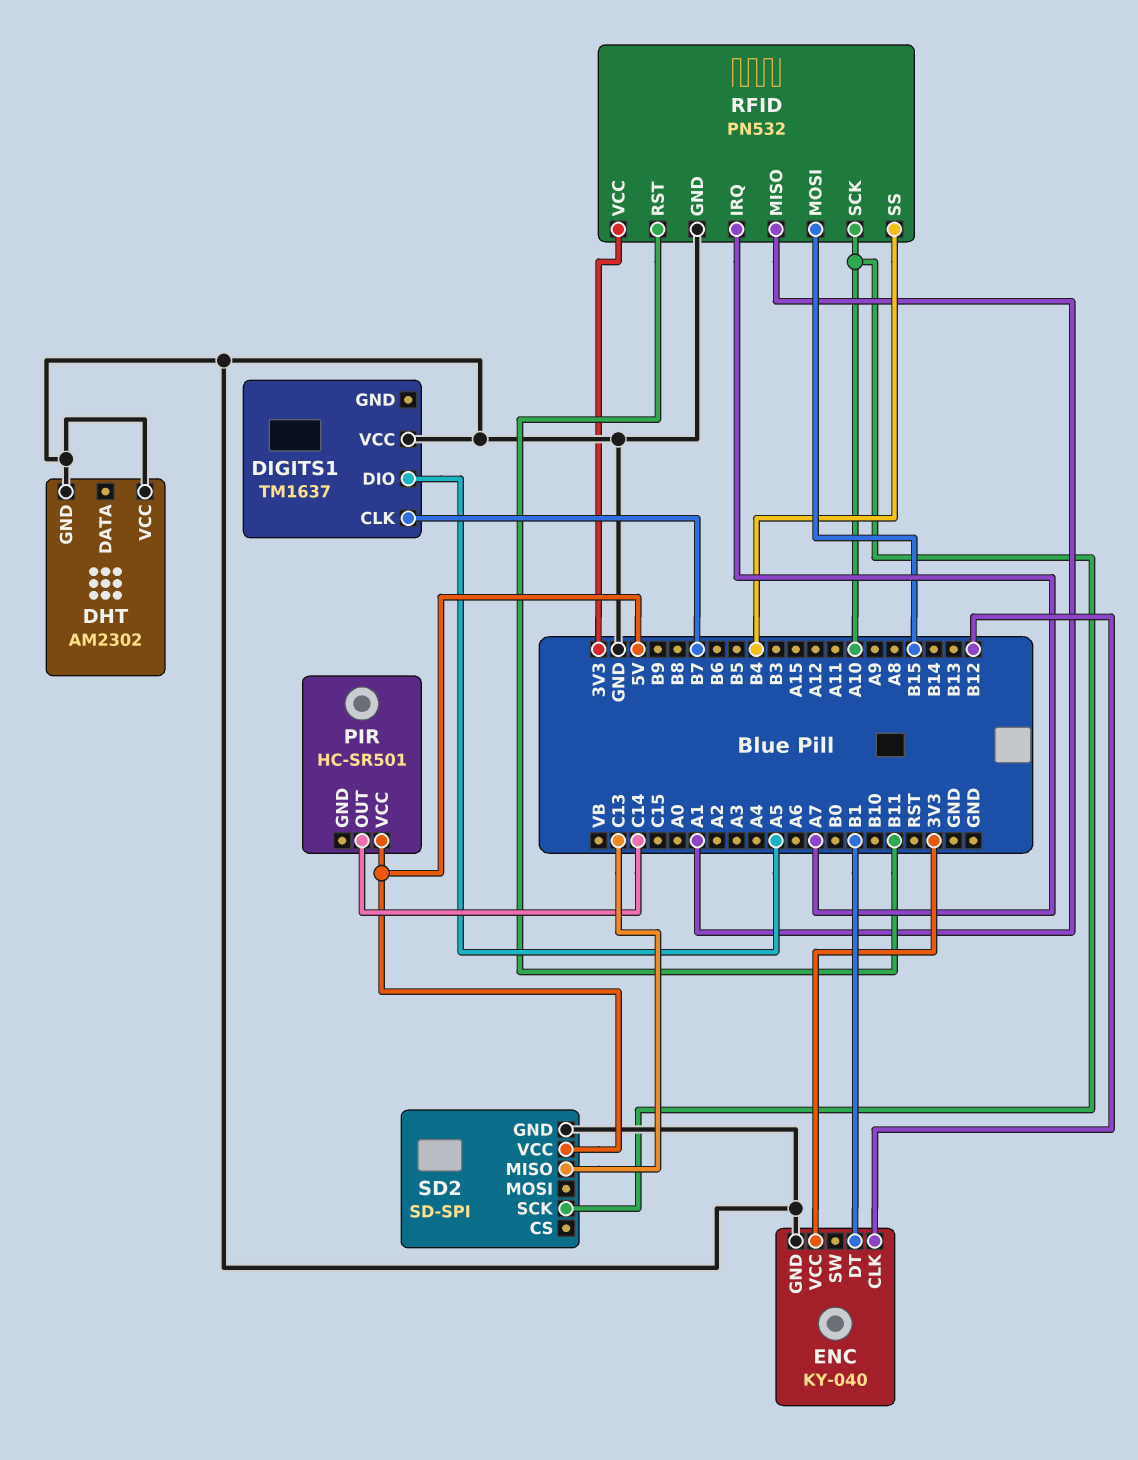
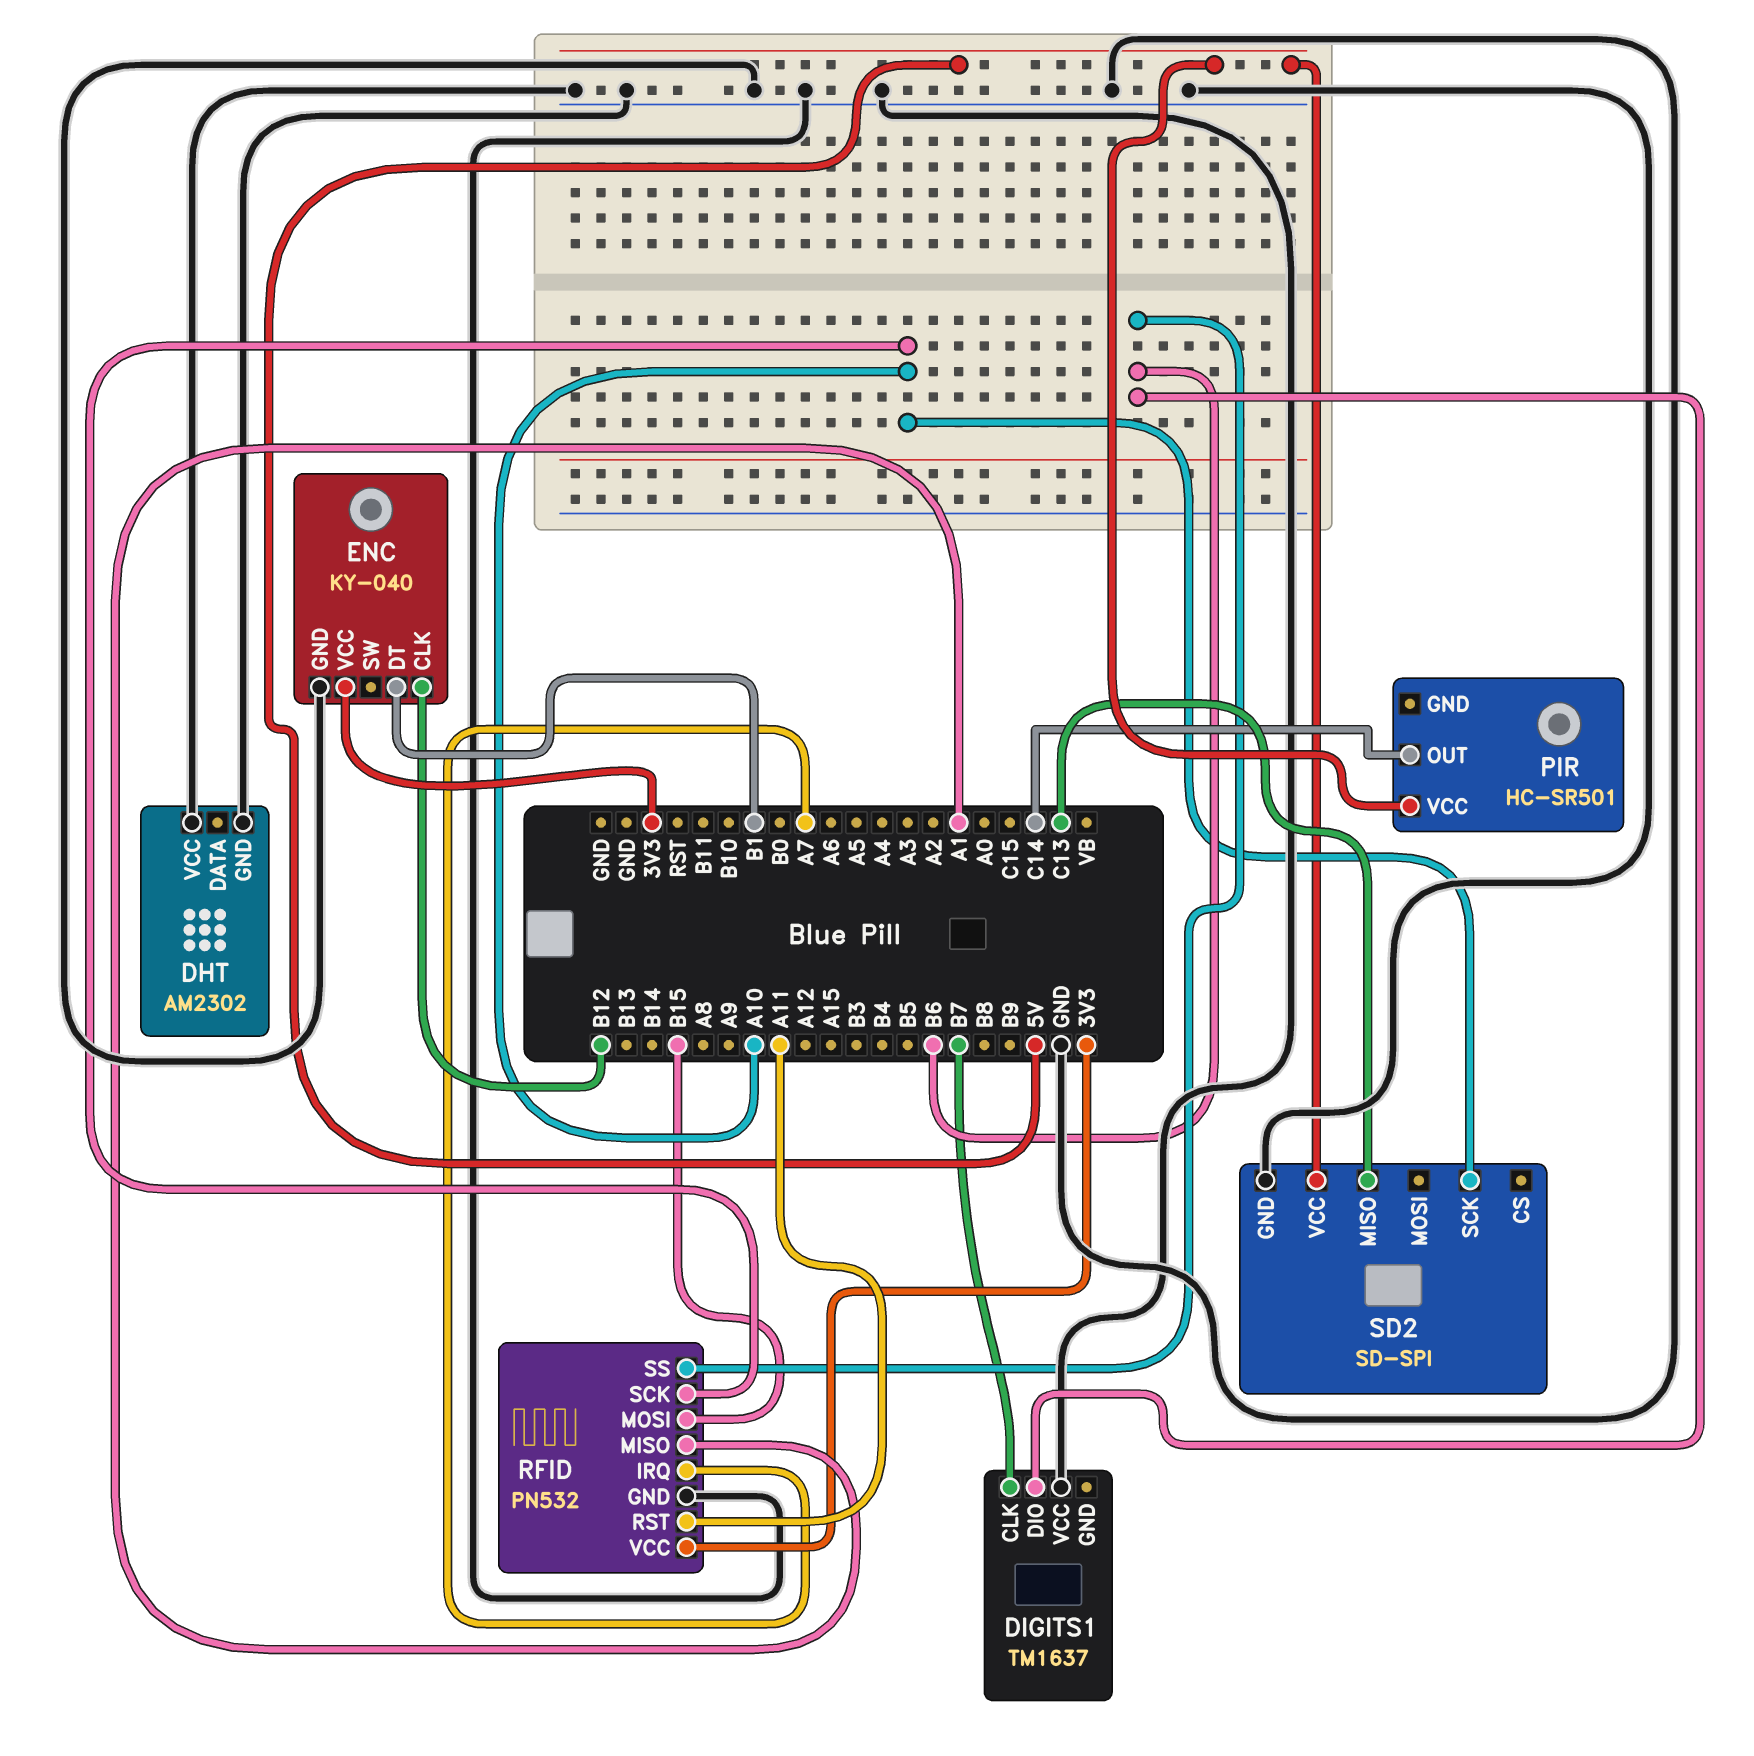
DIGITS1 pin DIO: A5 -> B6
RFID pin RST: B11 -> A11
RFID pin SS: B4 -> B6

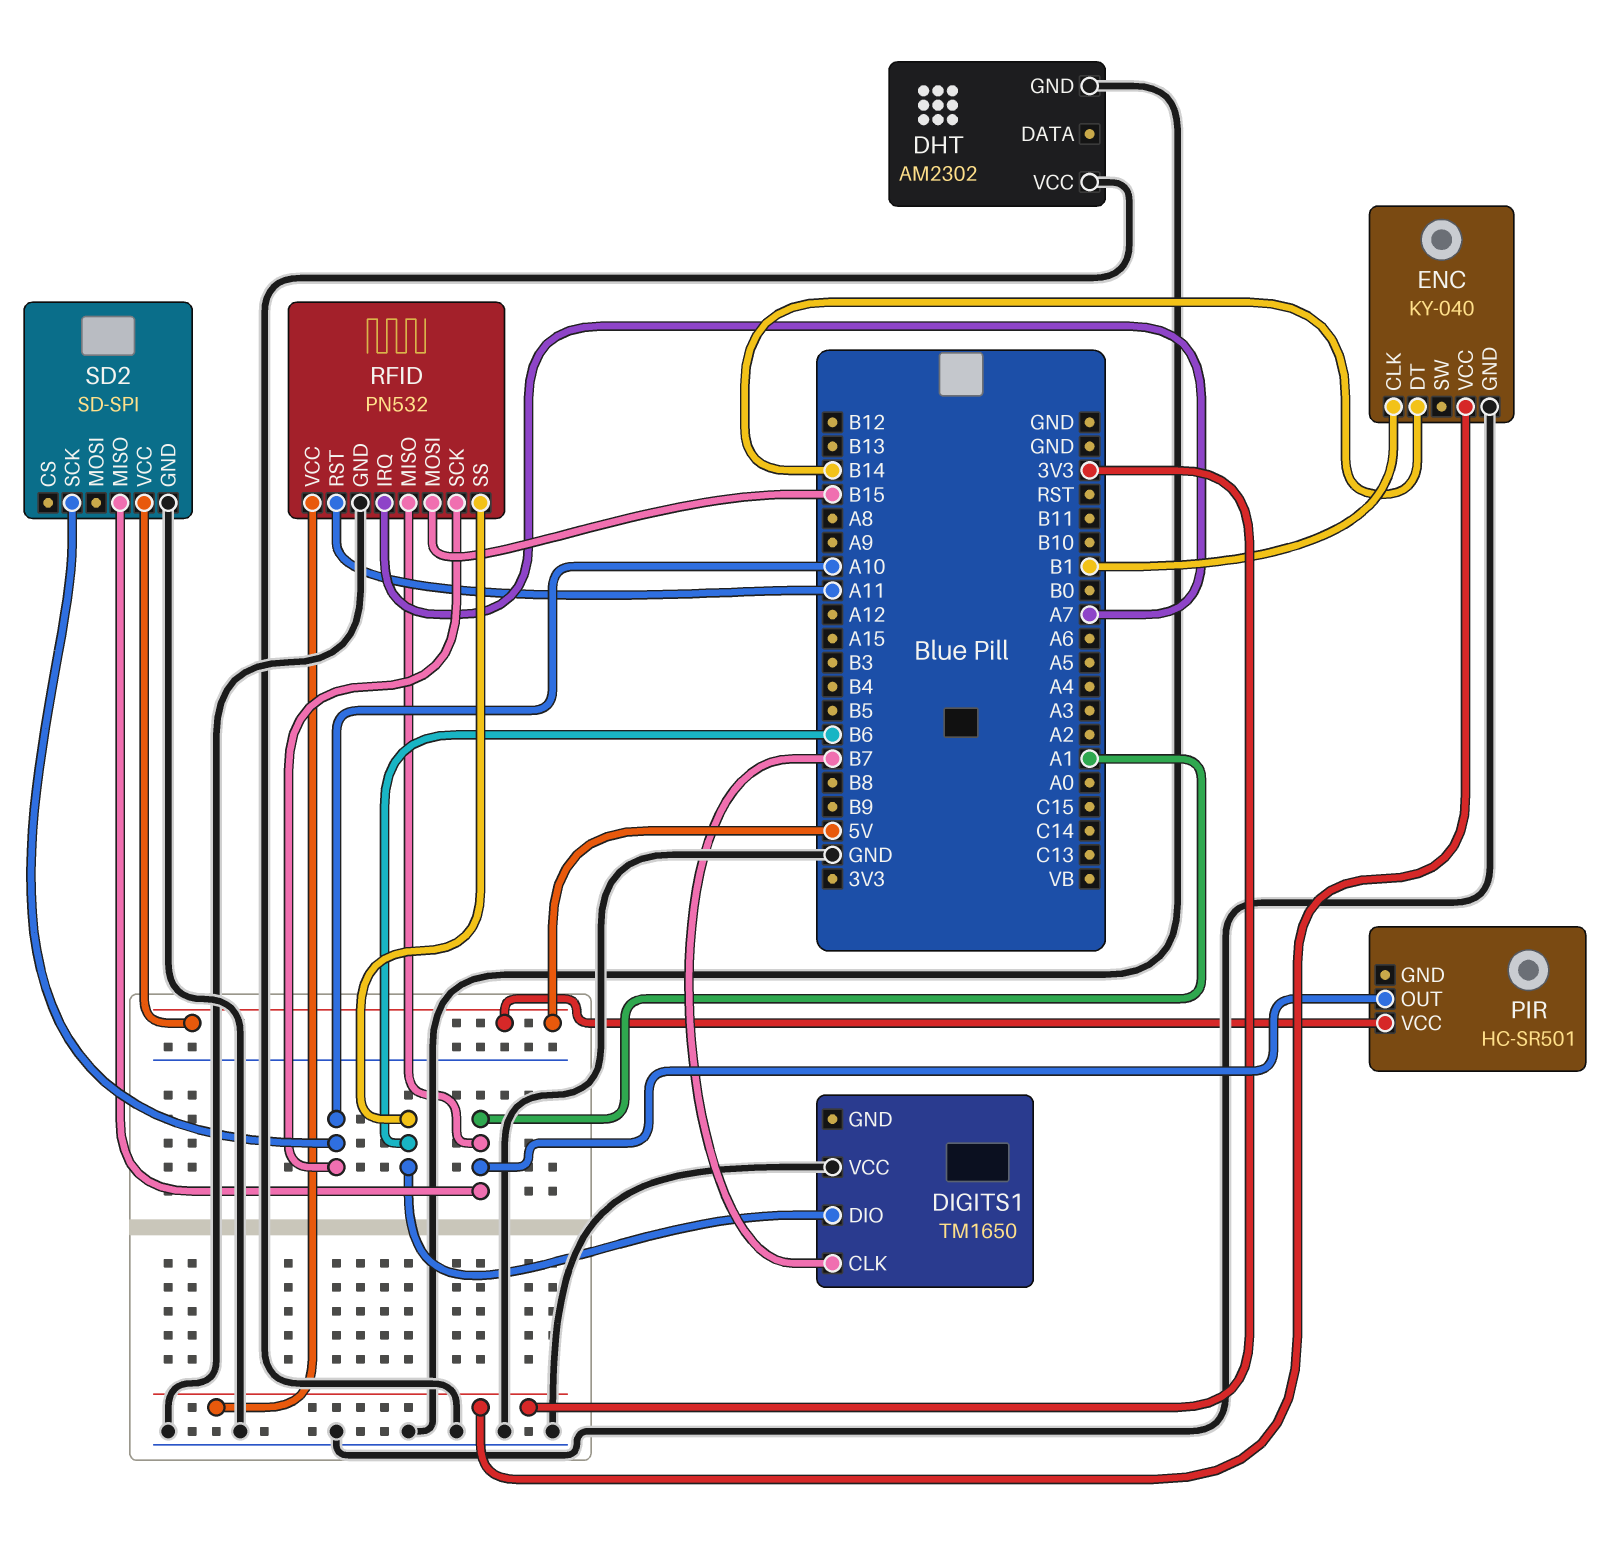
DIGITS1: TM1637 -> TM1650
ENC pin CLK: B12 -> B1
ENC pin DT: B1 -> B14
PIR pin OUT: C14 -> A1
SD2 pin MISO: C13 -> A1

